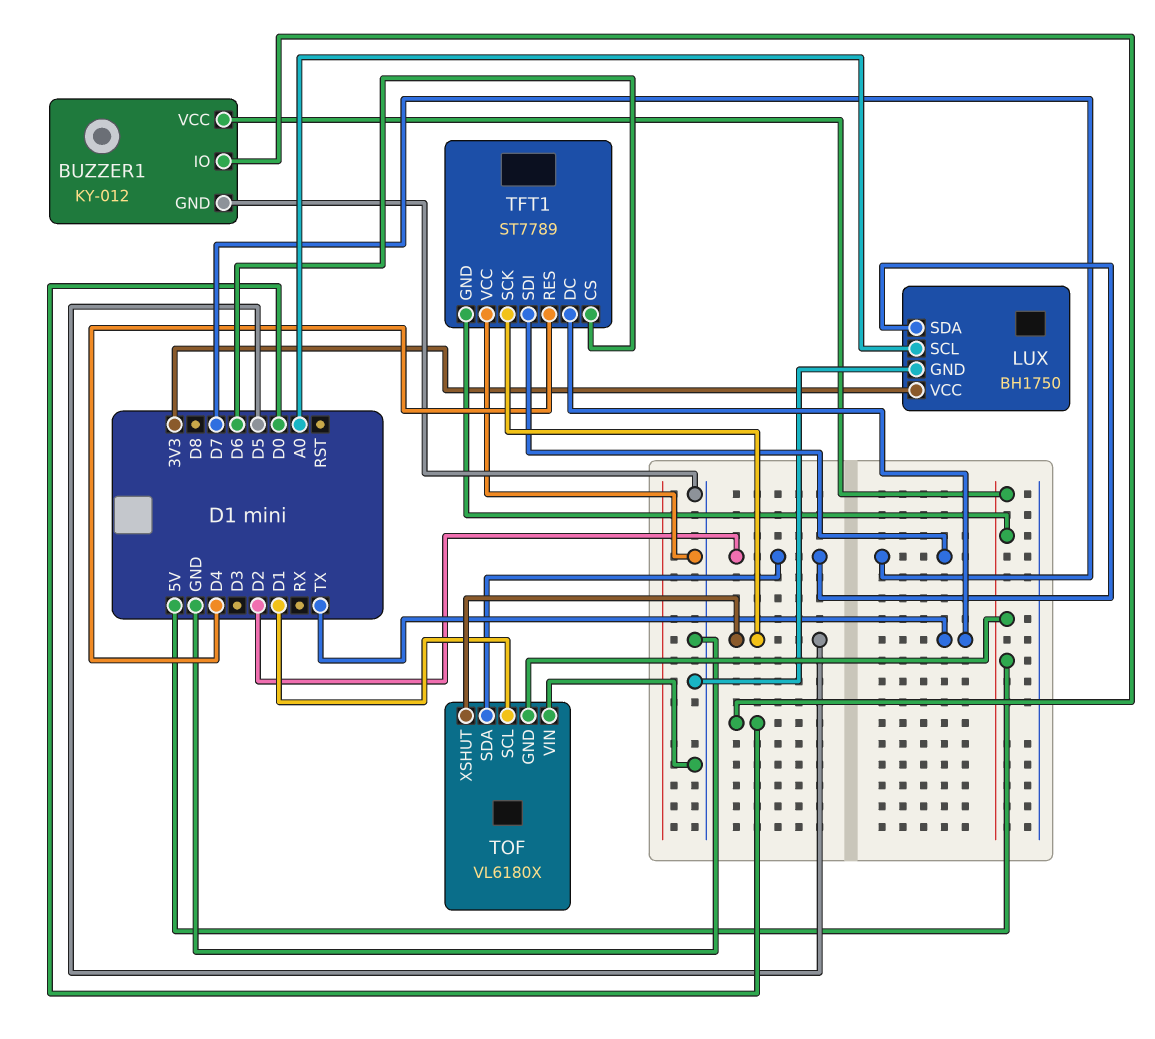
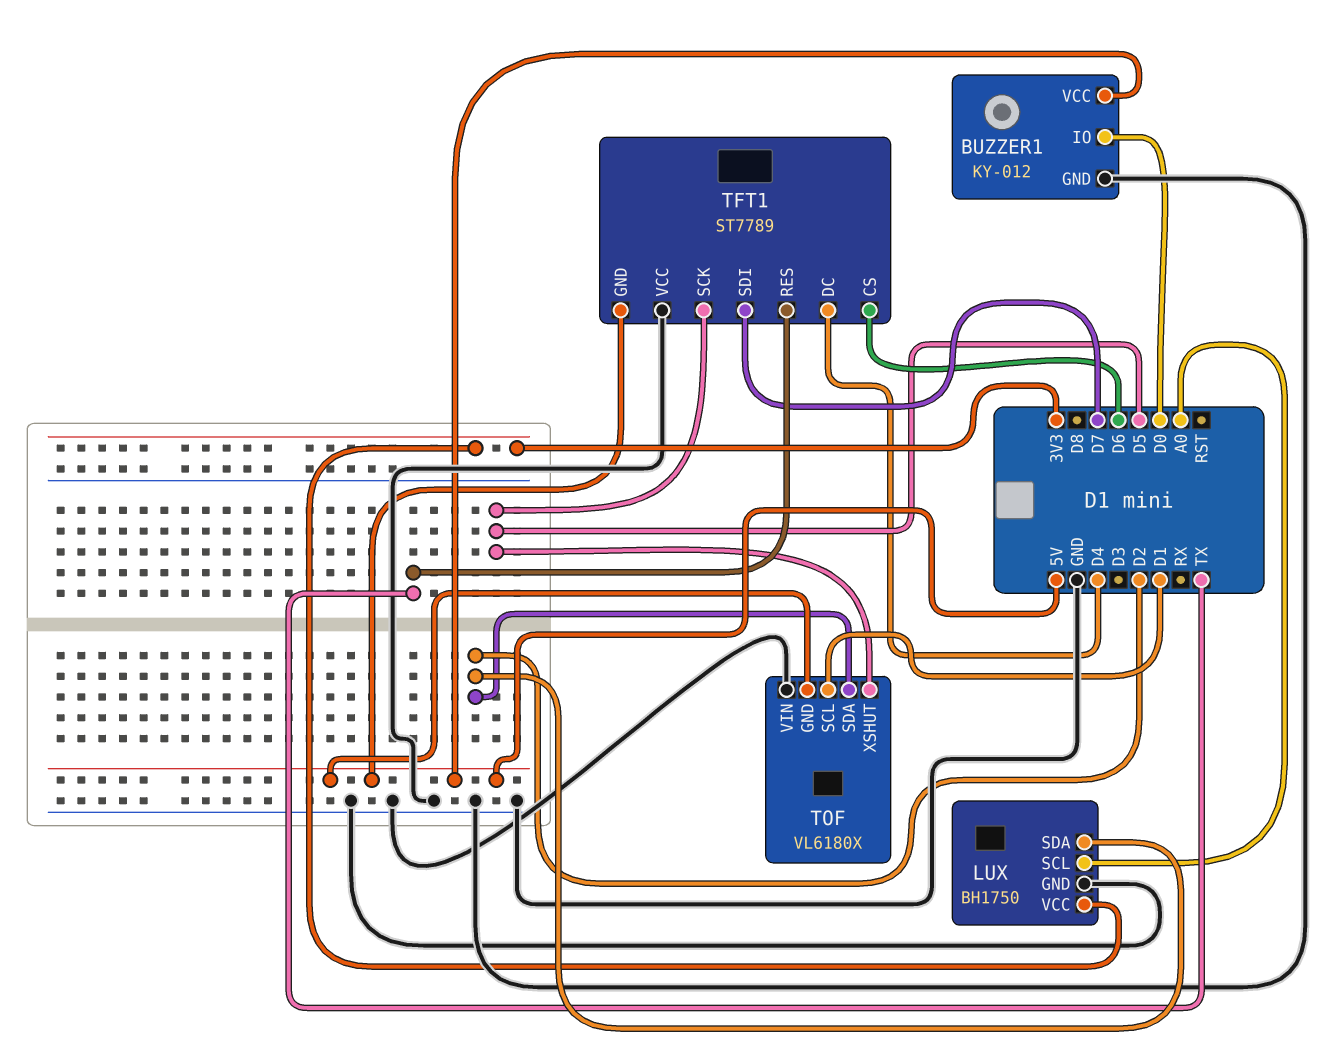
TFT1 pin DC: TX -> D4
TFT1 pin RES: D4 -> TX

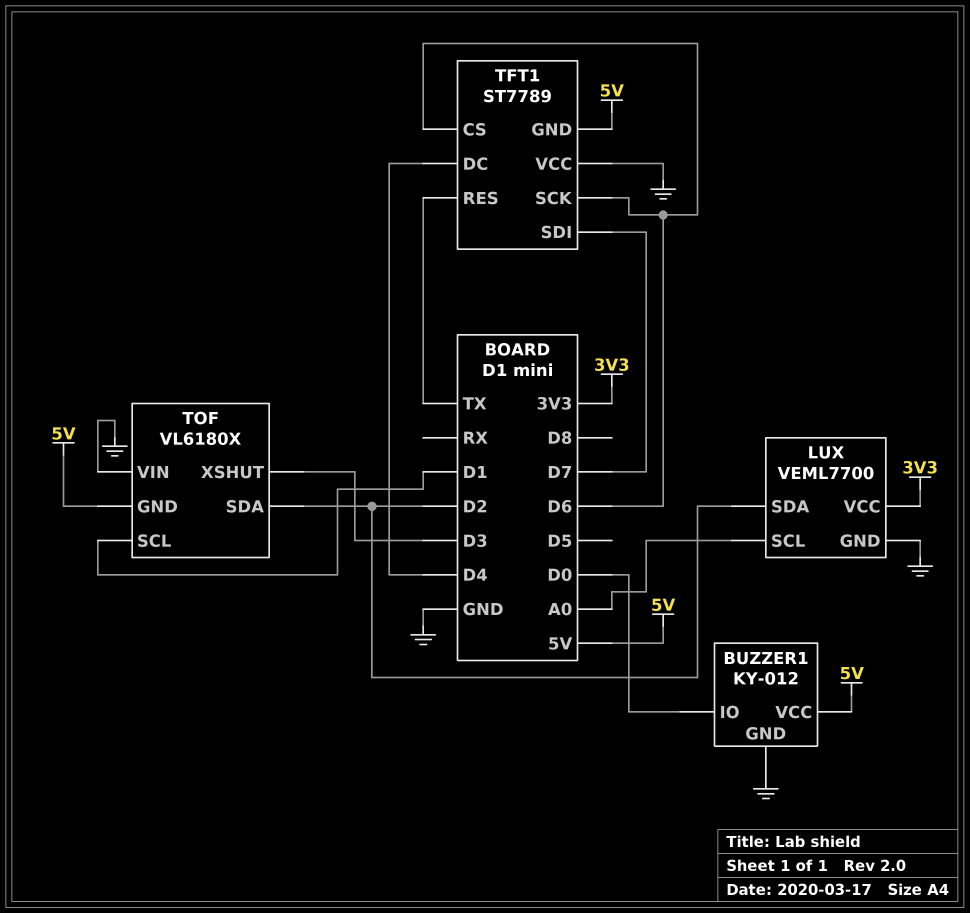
LUX: BH1750 -> VEML7700
TFT1 pin SCK: D5 -> D6
TOF pin XSHUT: D5 -> D3

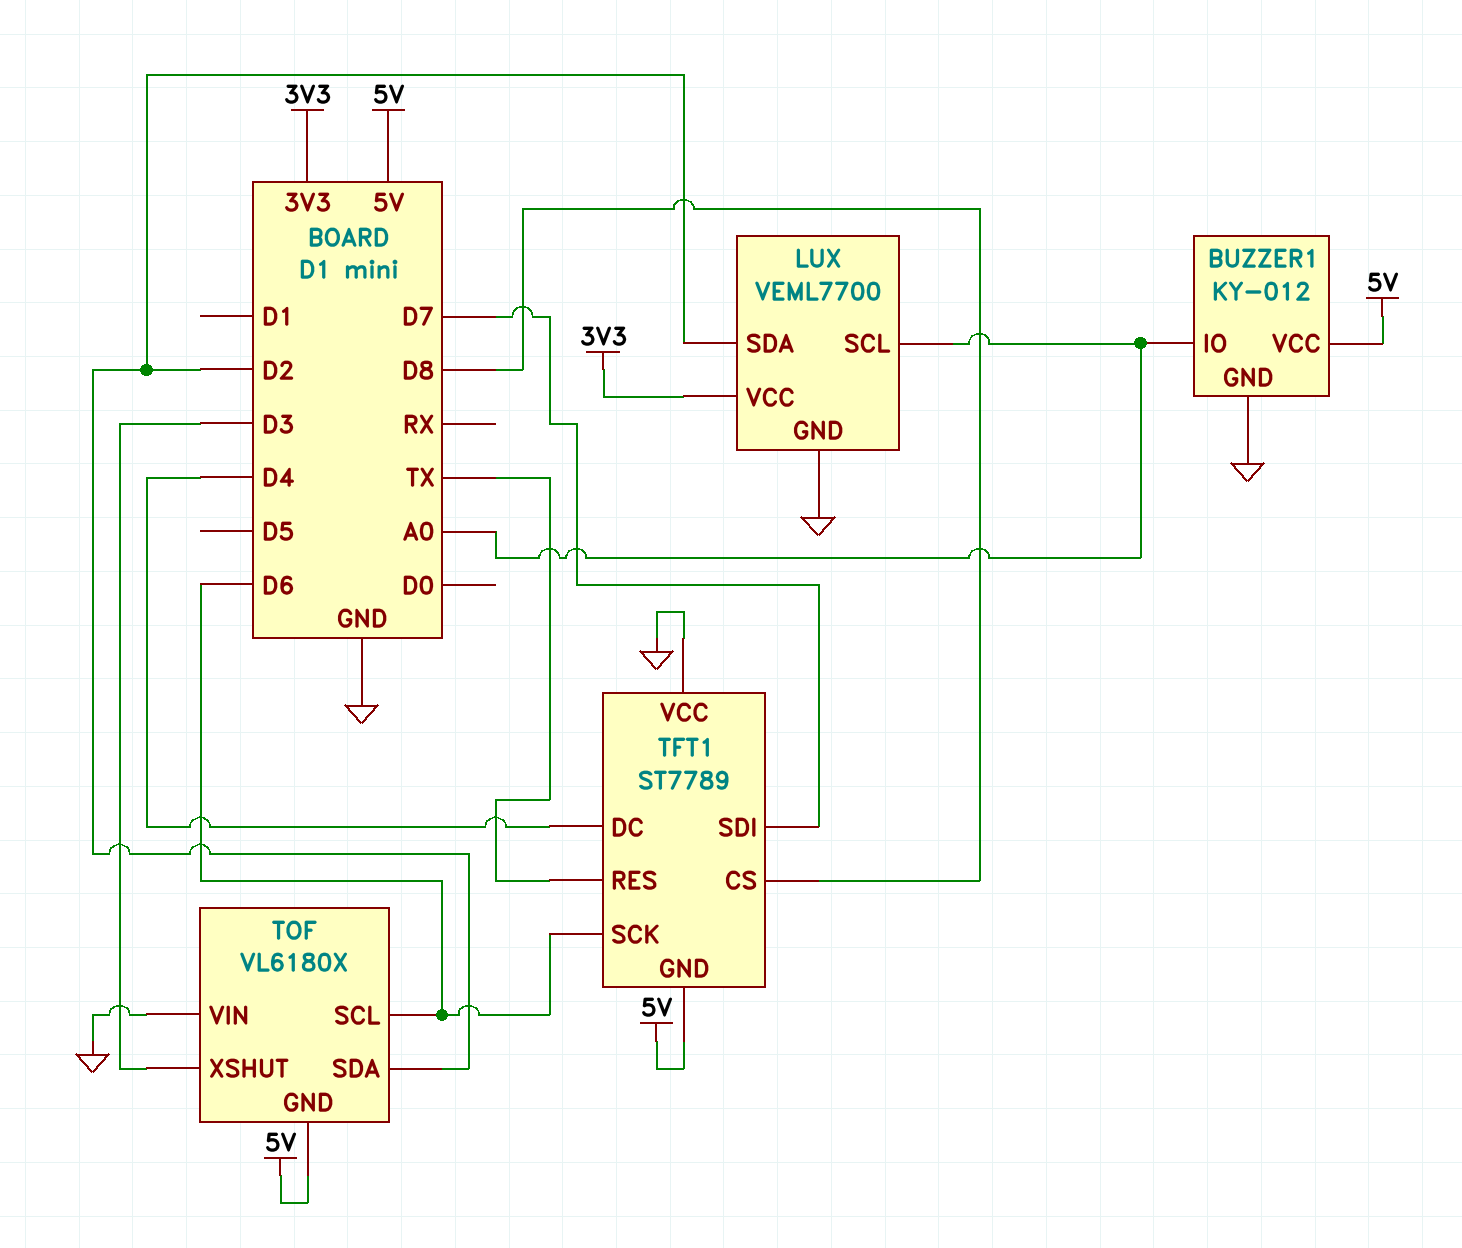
BUZZER1 pin IO: D0 -> A0
TFT1 pin CS: D6 -> D8
TOF pin SCL: D1 -> D6

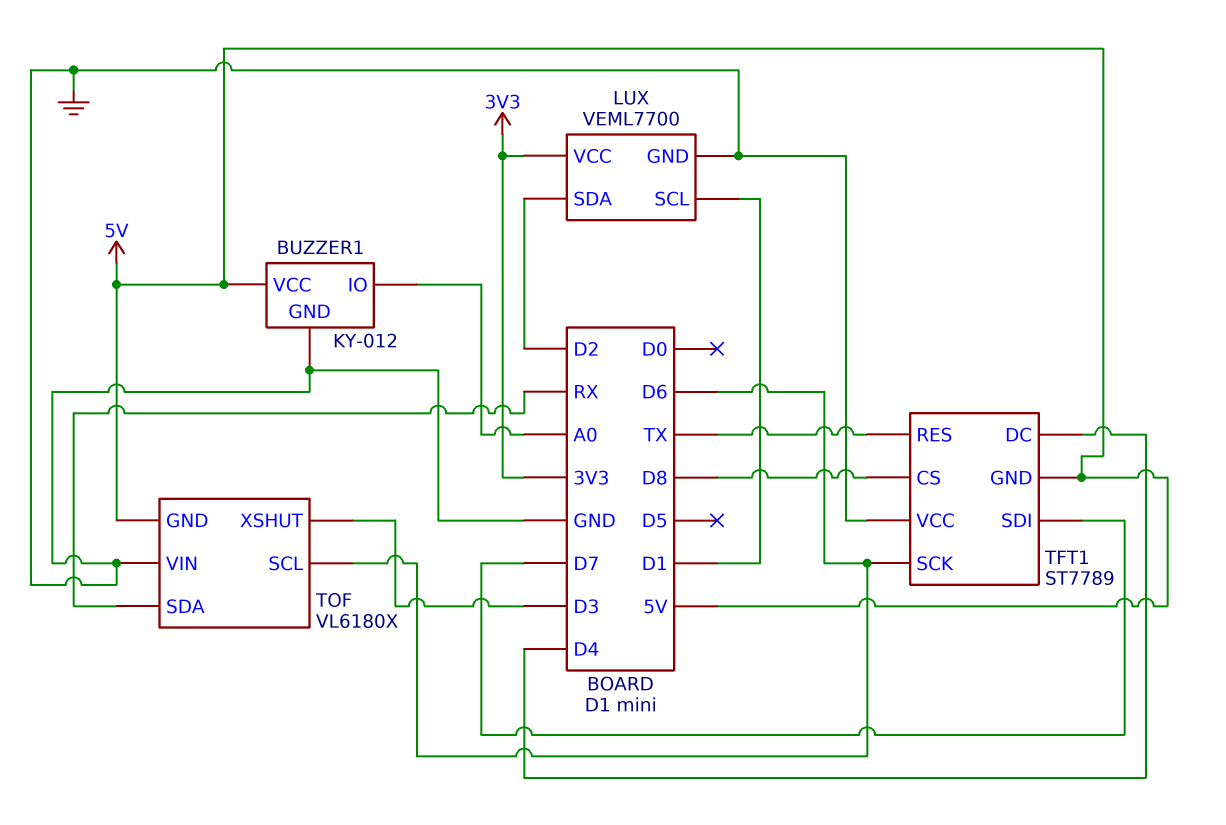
LUX pin SCL: A0 -> D1
TOF pin SDA: D2 -> RX

